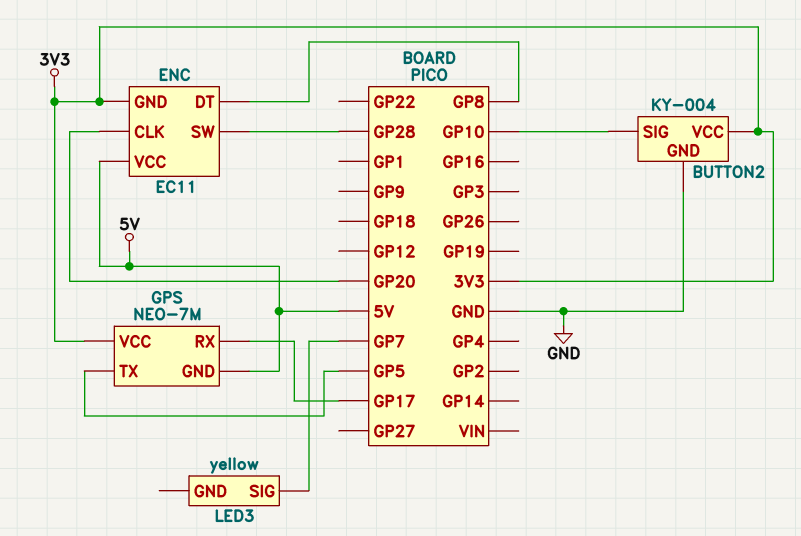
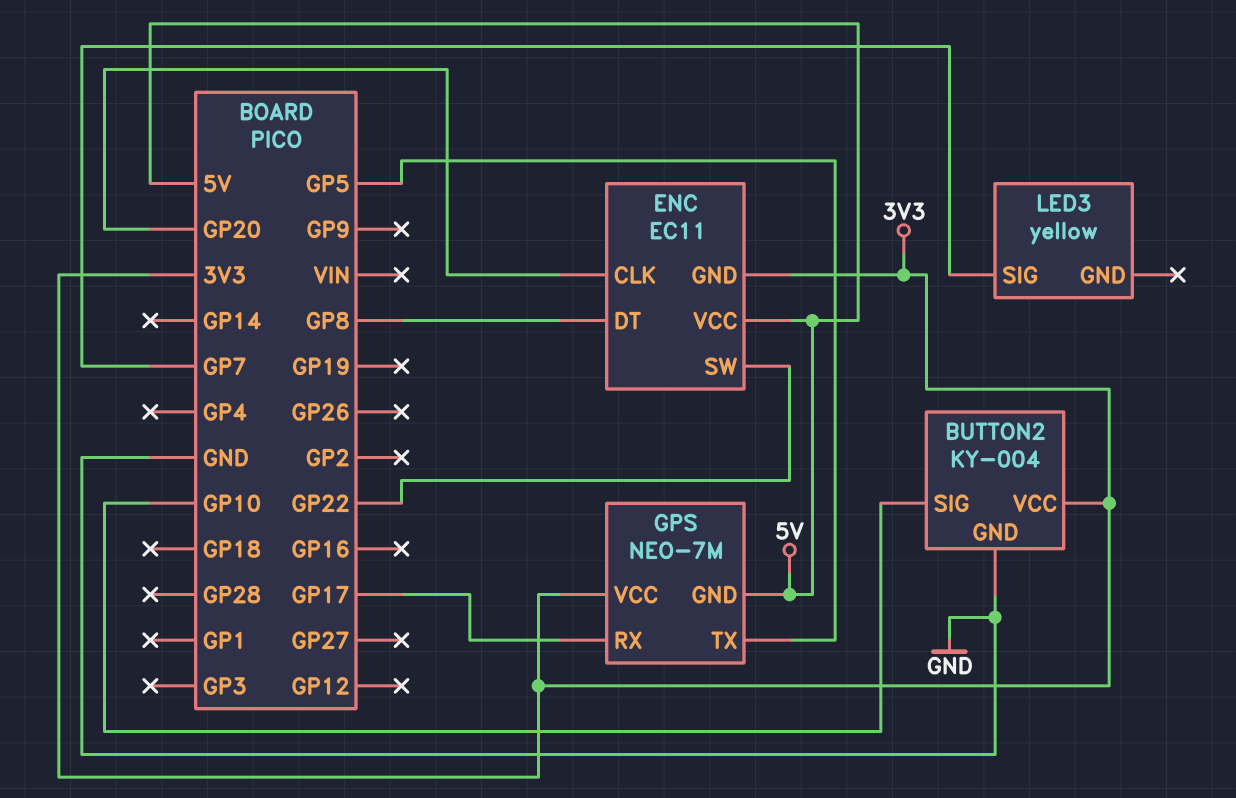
ENC pin SW: GP28 -> GP22

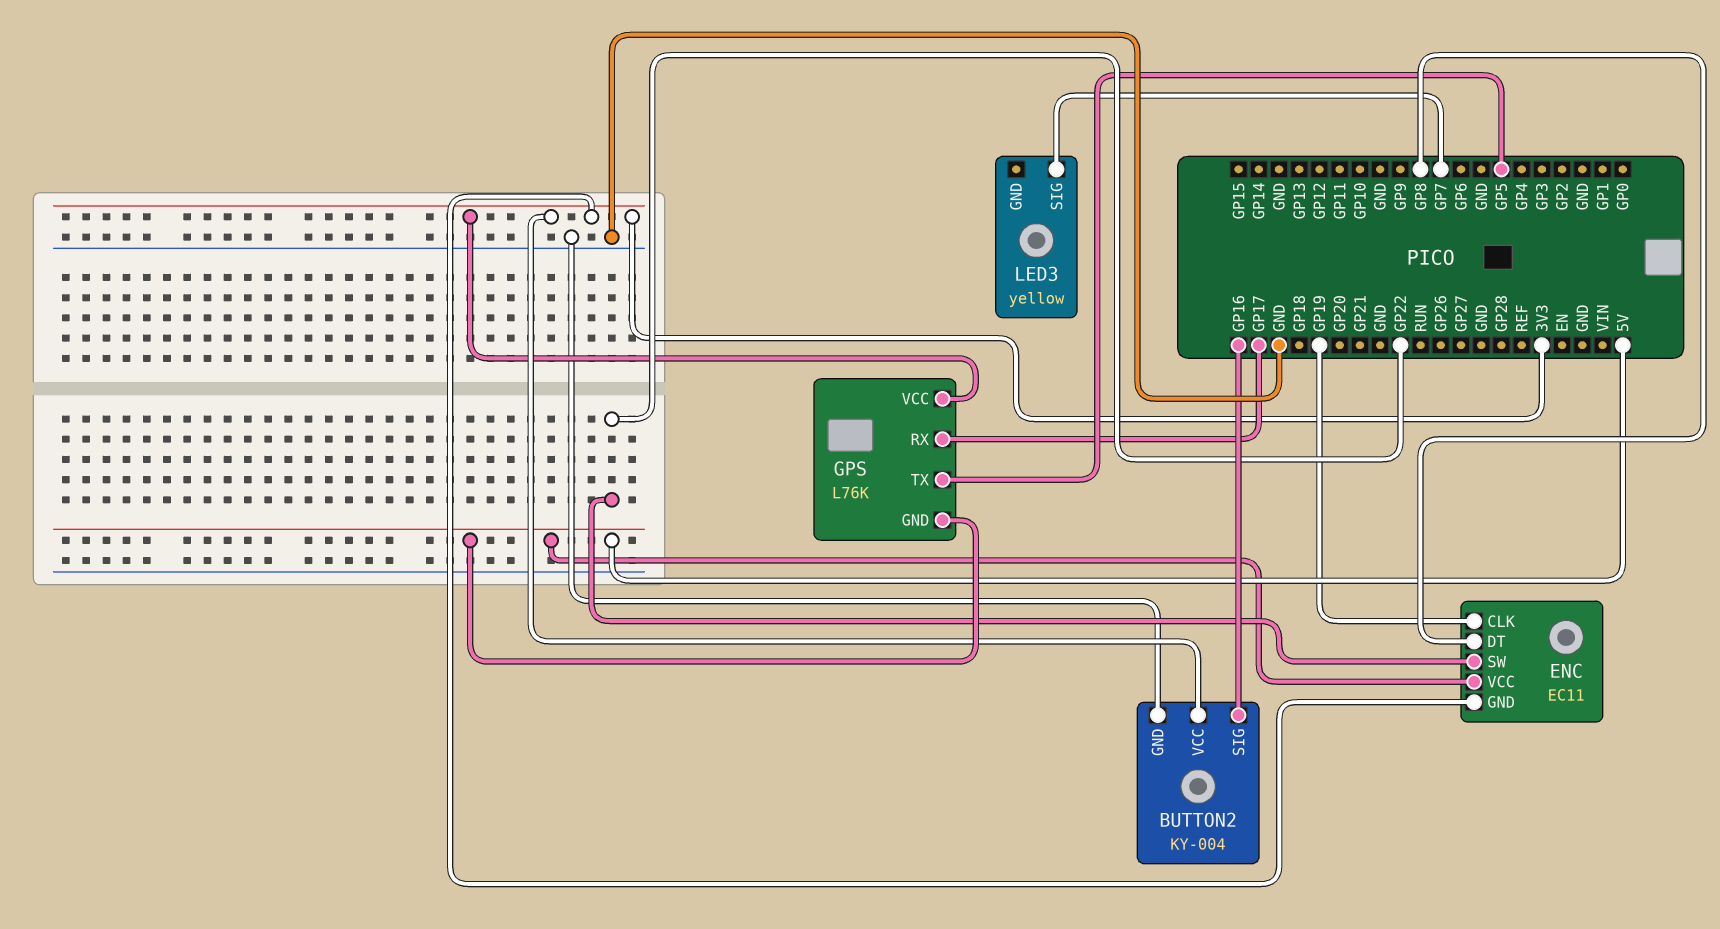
BUTTON2 pin SIG: GP10 -> GP16
ENC pin CLK: GP20 -> GP19
GPS: NEO-7M -> L76K

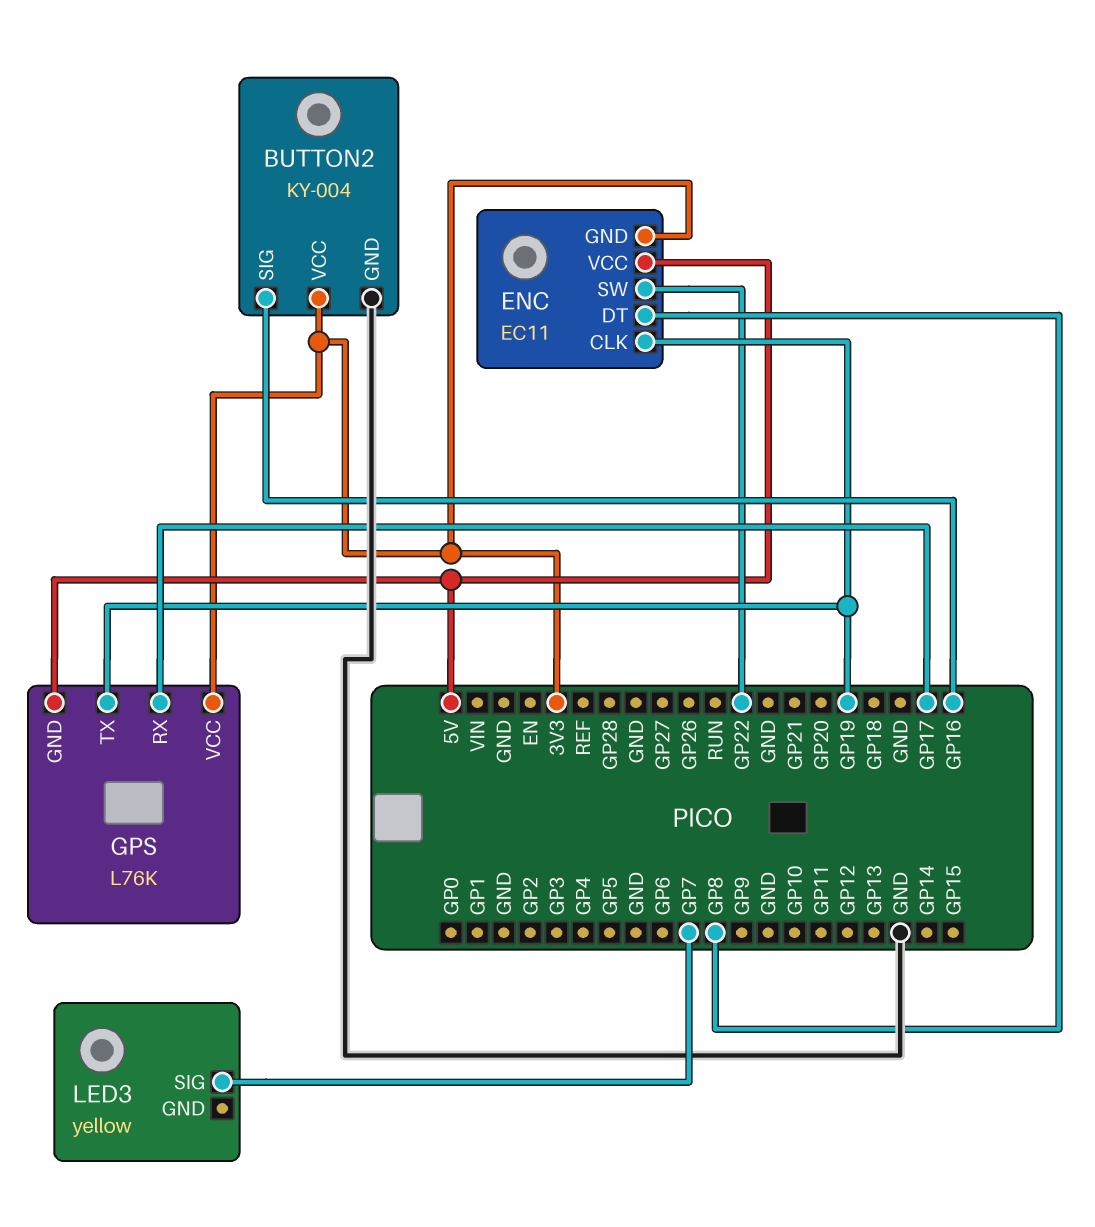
GPS pin TX: GP5 -> GP19

